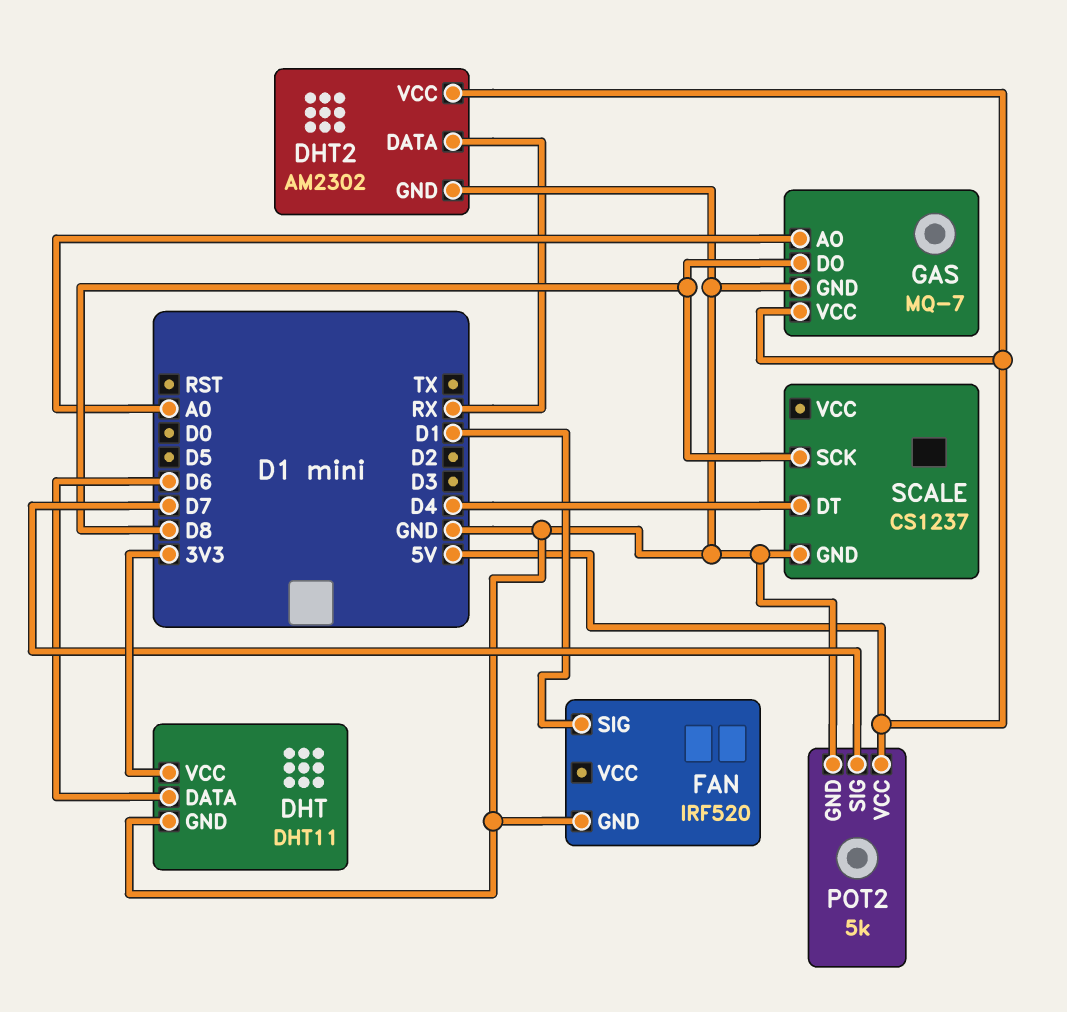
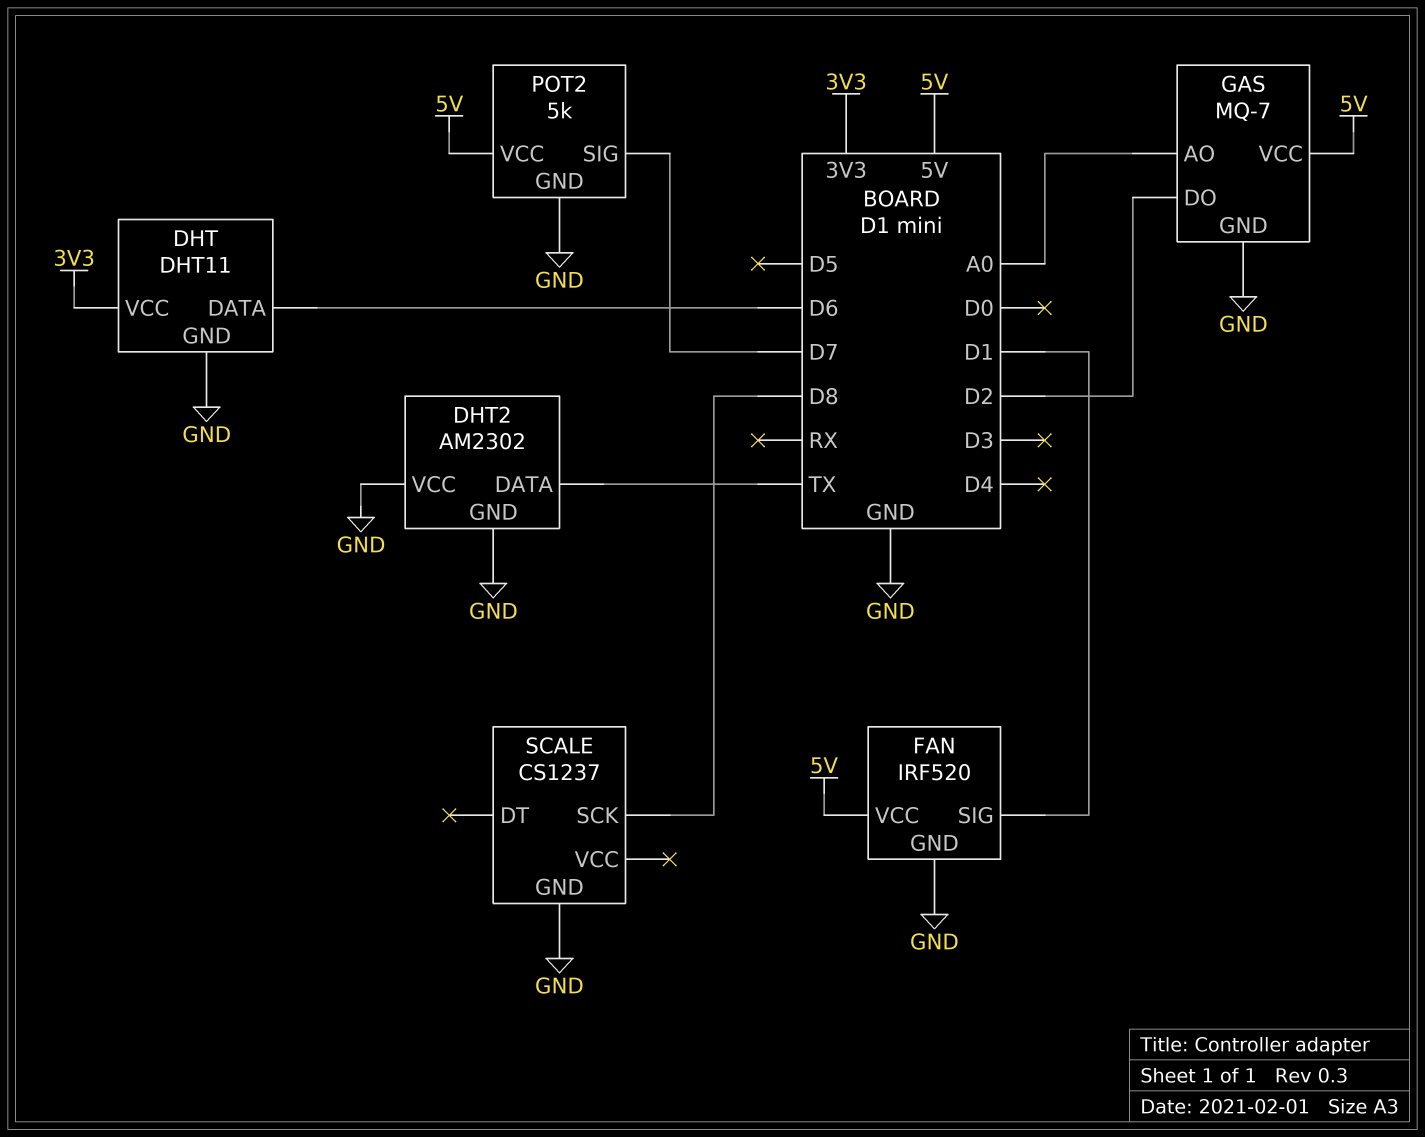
DHT2 pin DATA: RX -> TX
DHT2 pin VCC: 5V -> GND
FAN pin VCC: none -> 5V
GAS pin DO: D8 -> D2
SCALE pin DT: D4 -> none

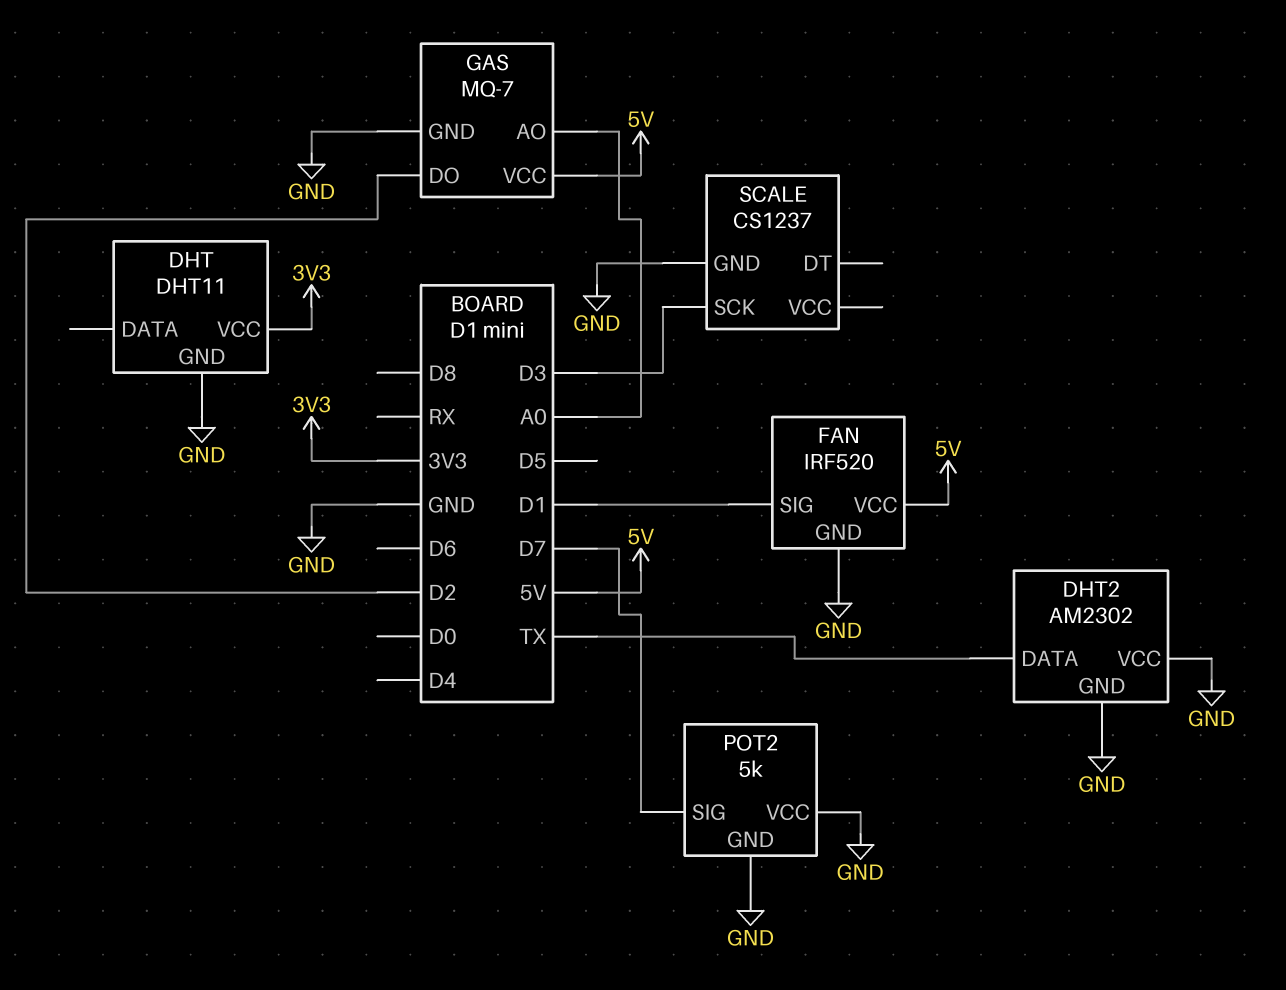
DHT pin DATA: D6 -> none
POT2 pin VCC: 5V -> GND
SCALE pin SCK: D8 -> D3

